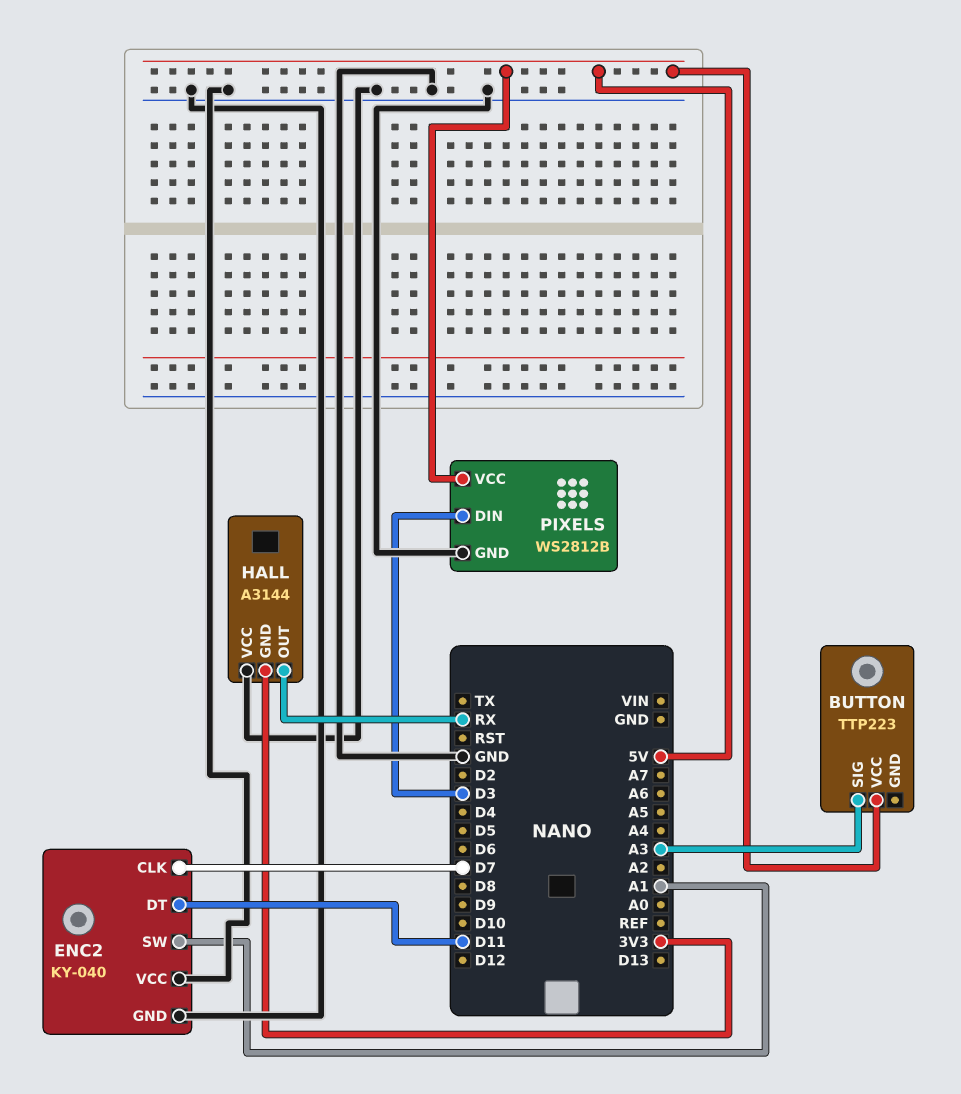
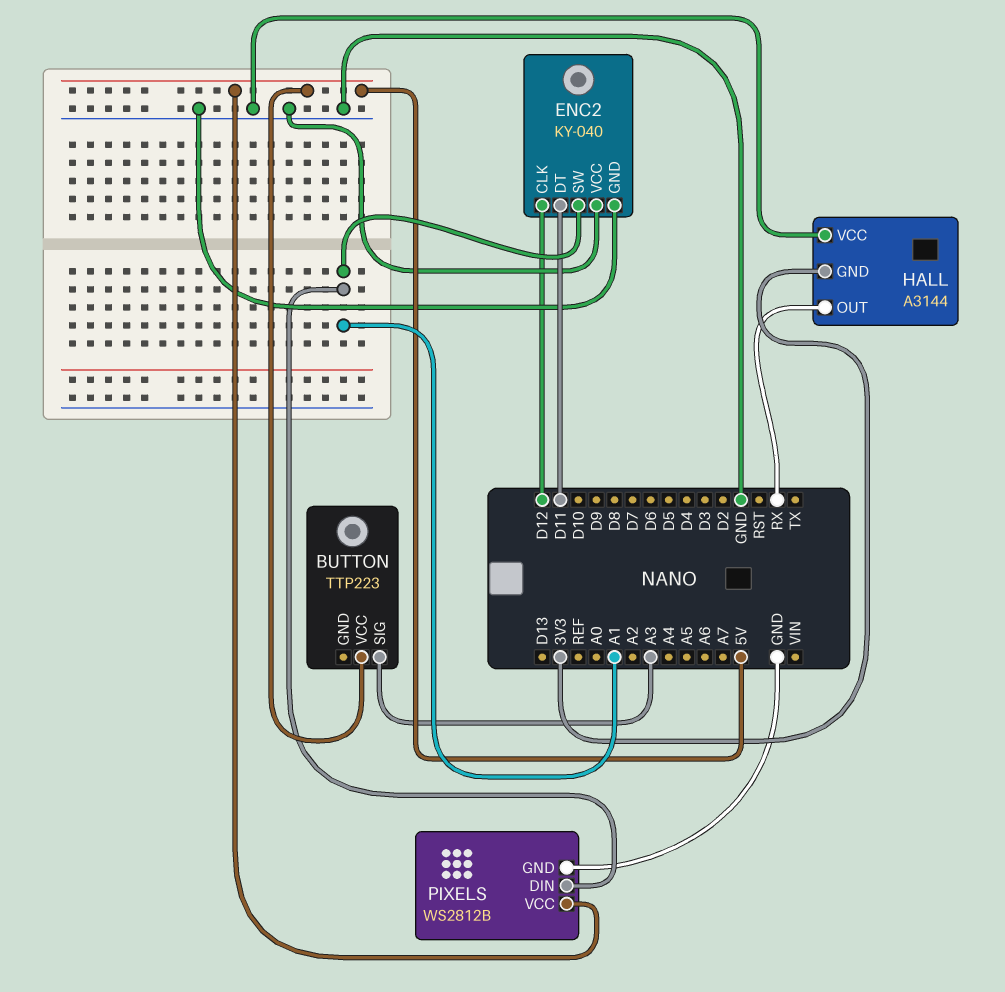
ENC2 pin CLK: D7 -> D12
PIXELS pin DIN: D3 -> A1

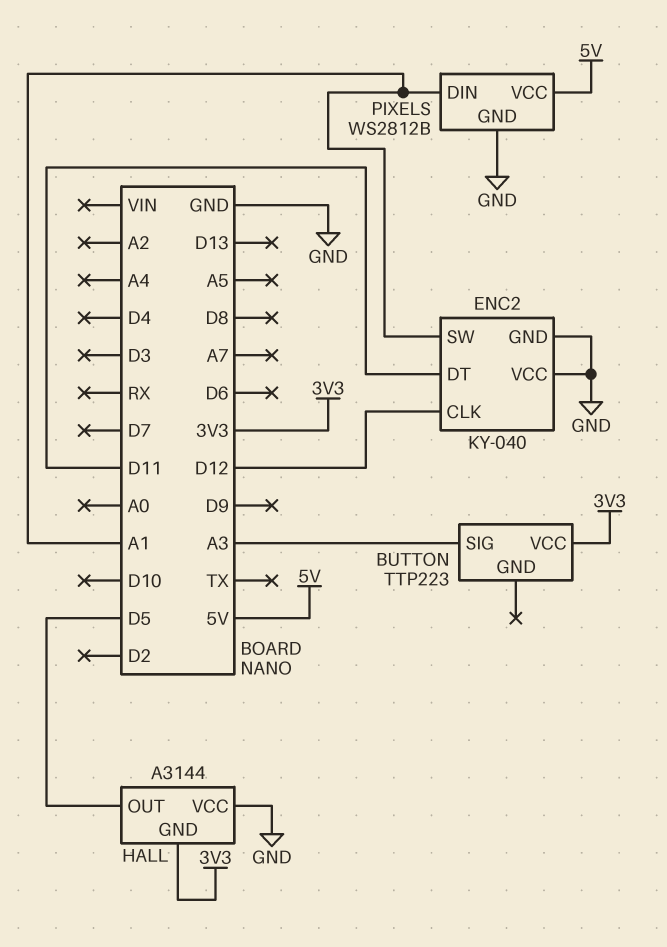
BUTTON pin VCC: 5V -> 3V3
HALL pin OUT: RX -> D5

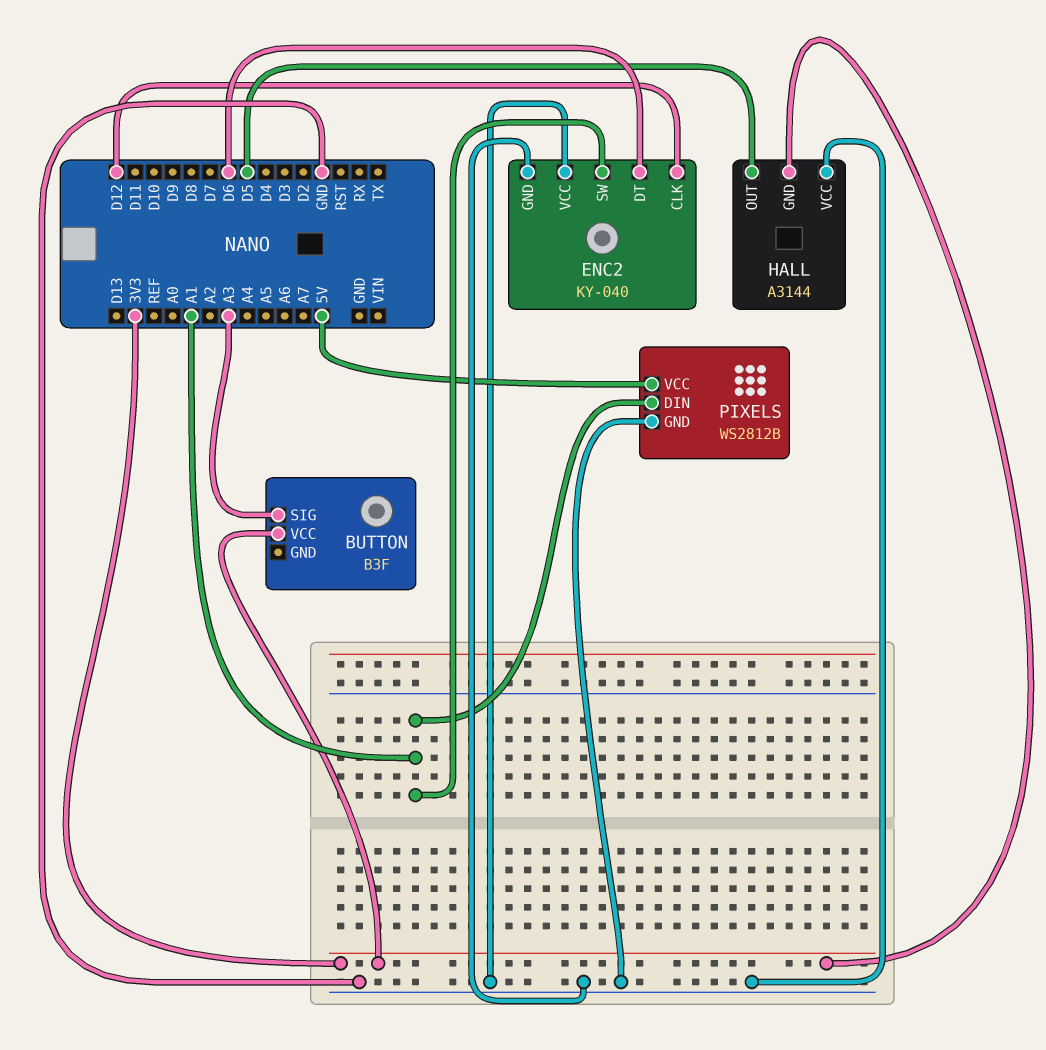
BUTTON: TTP223 -> B3F
ENC2 pin DT: D11 -> D6

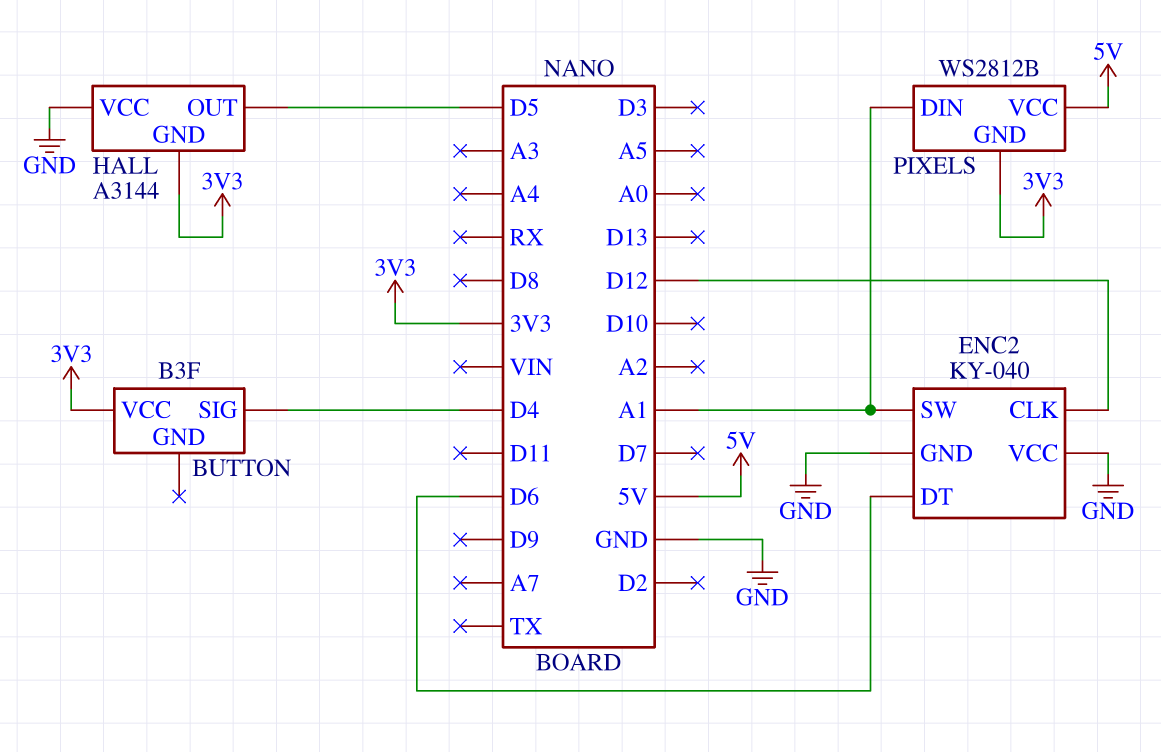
BUTTON pin SIG: A3 -> D4
PIXELS pin GND: GND -> 3V3

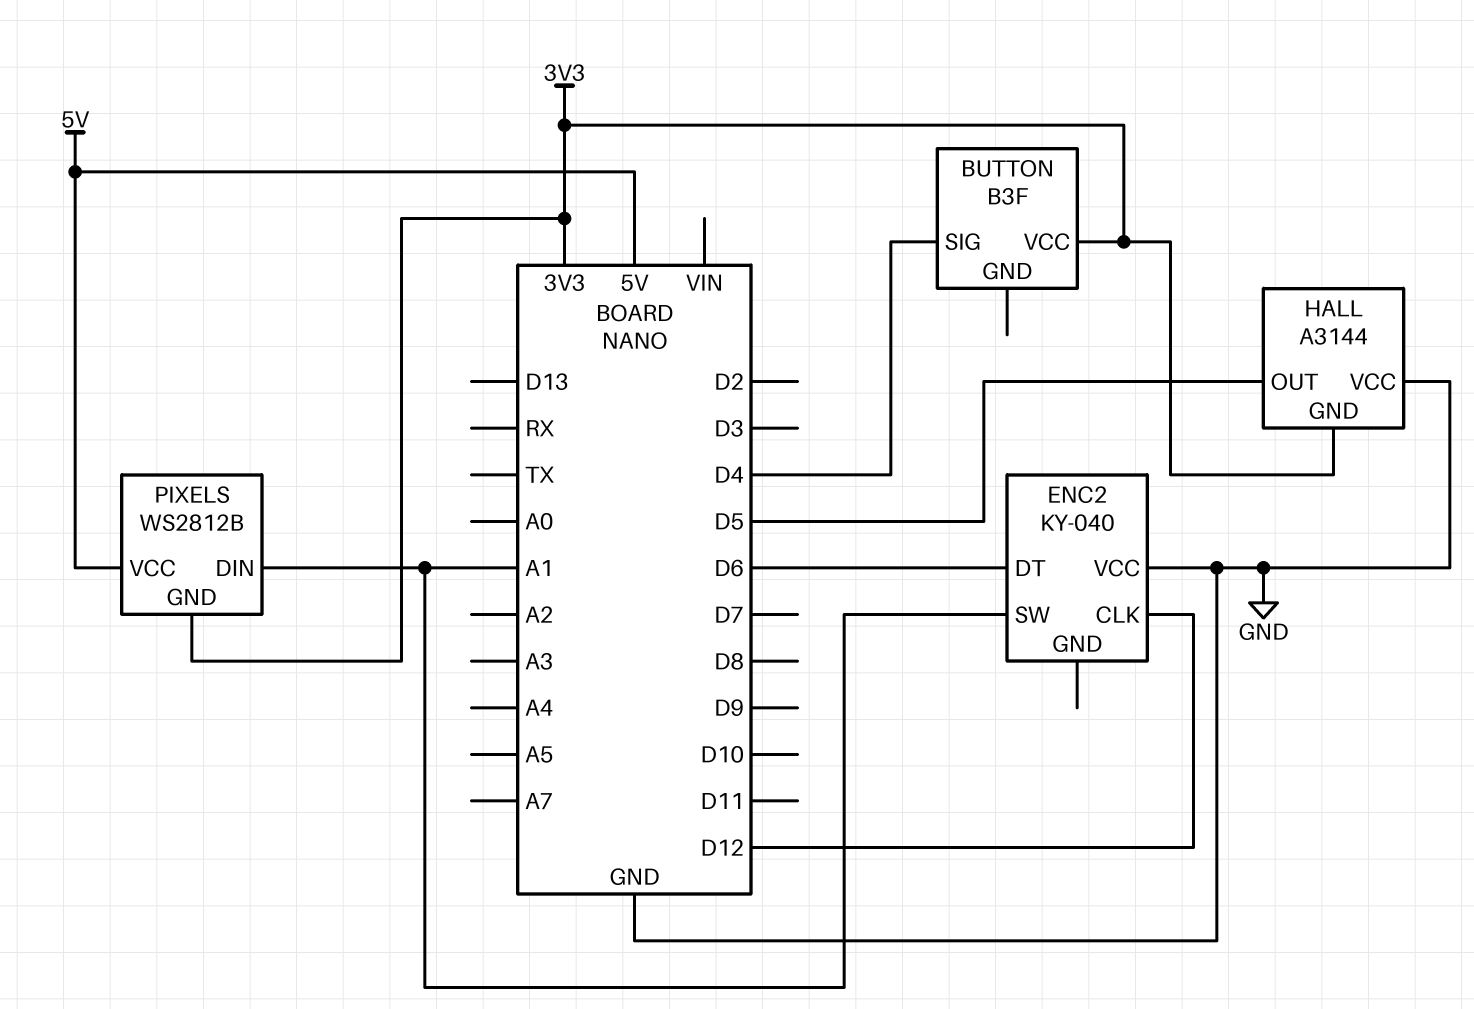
ENC2 pin GND: GND -> none

